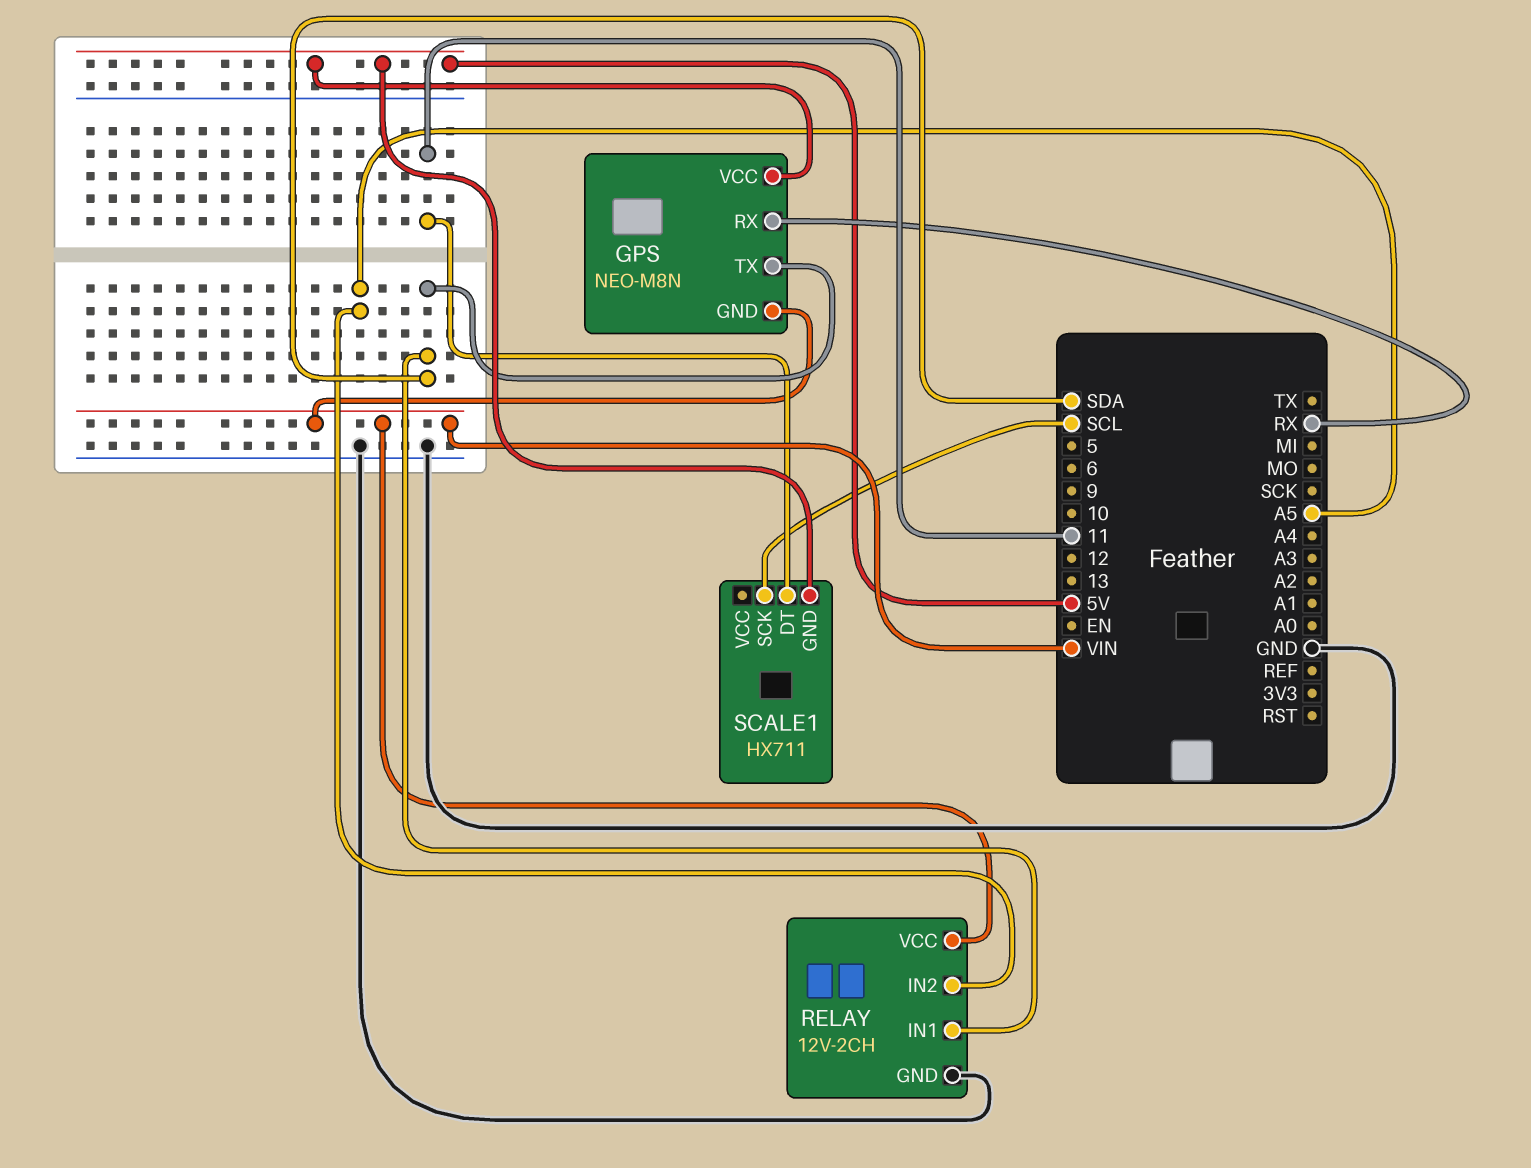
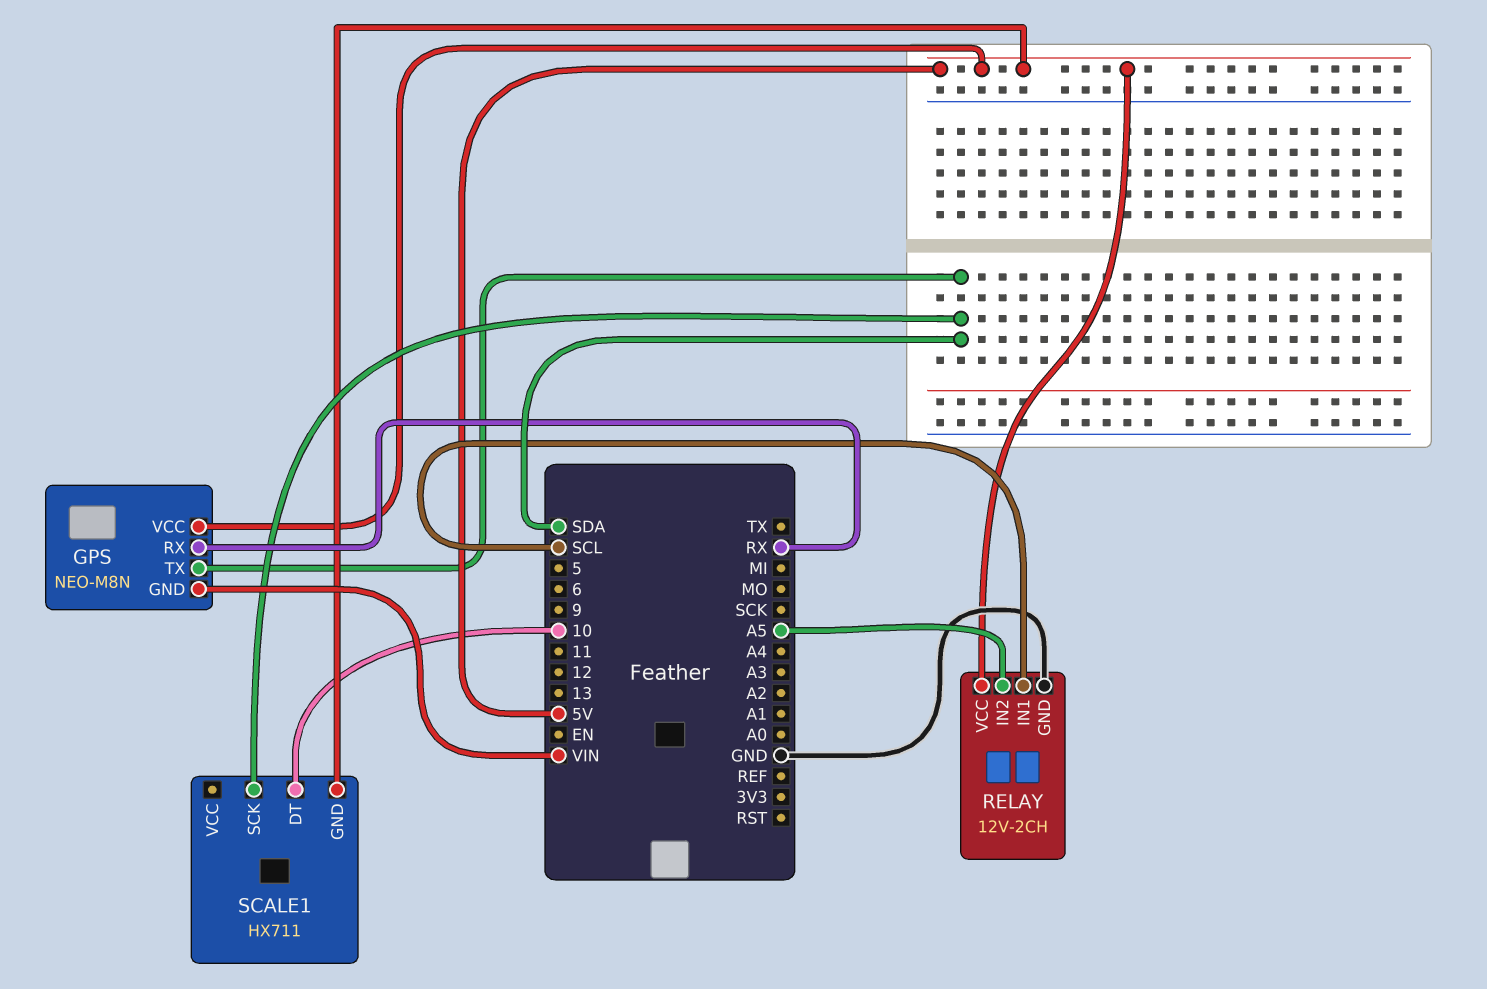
RELAY pin IN1: SDA -> SCL
RELAY pin VCC: VIN -> 5V
SCALE1 pin DT: 11 -> 10
SCALE1 pin SCK: SCL -> SDA

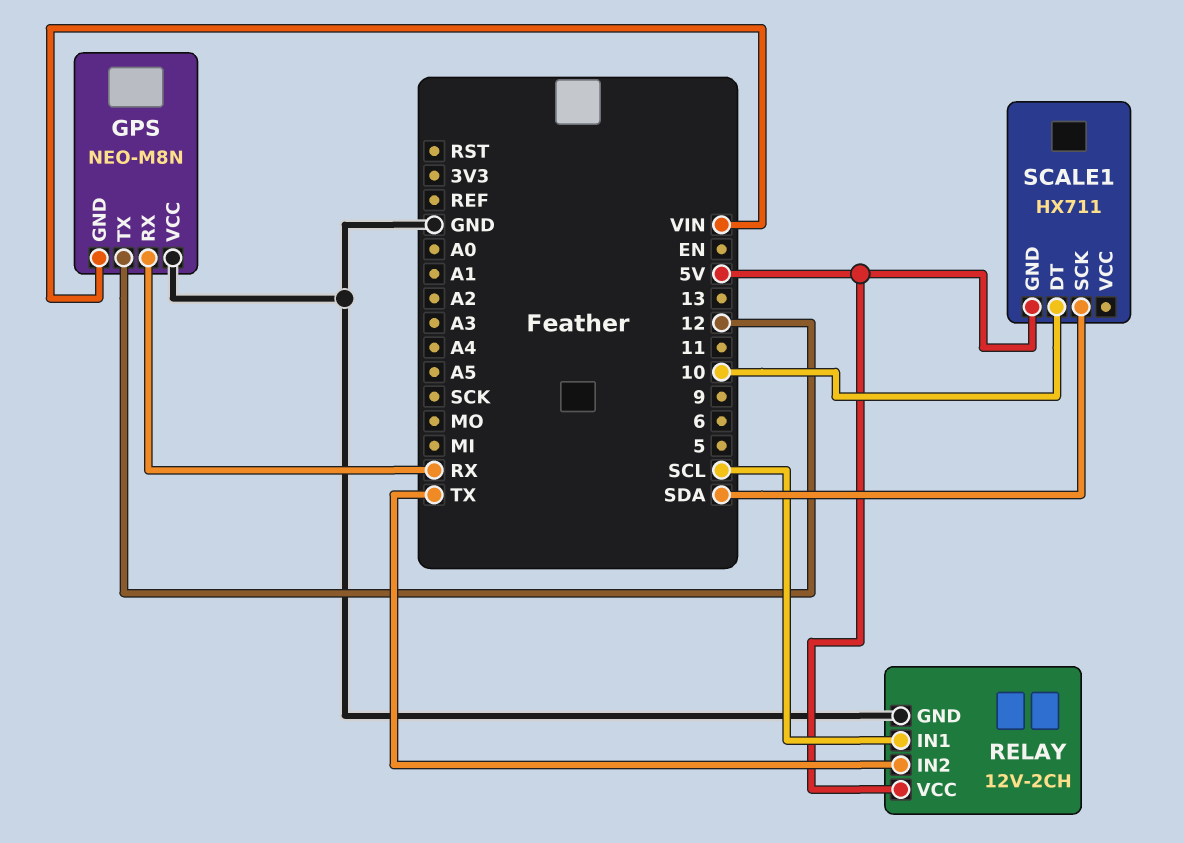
GPS pin TX: SDA -> 12
GPS pin VCC: 5V -> GND
RELAY pin IN2: A5 -> TX

